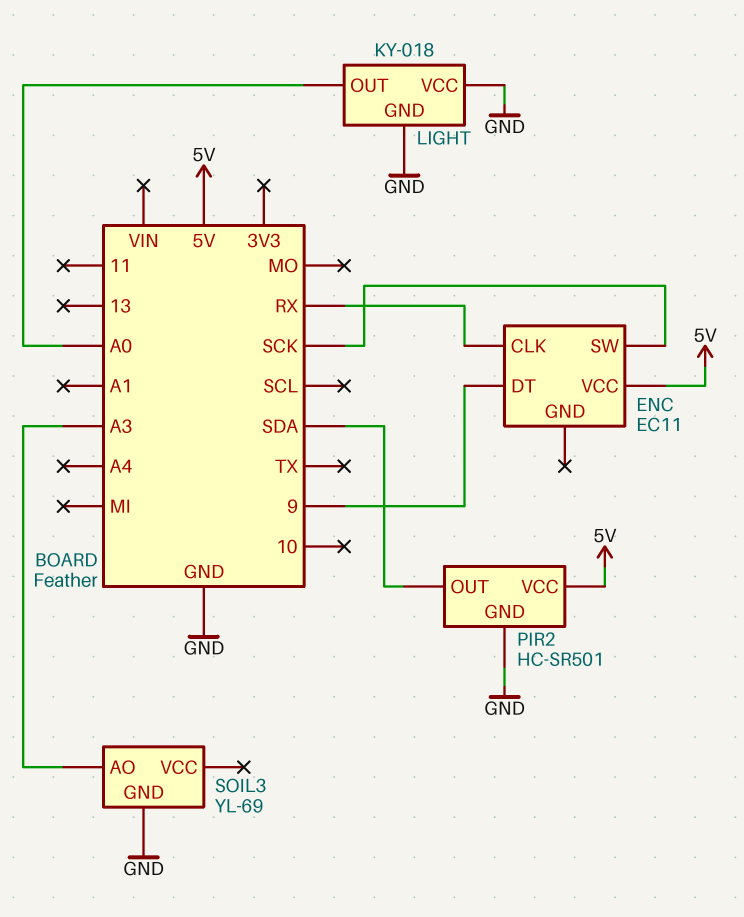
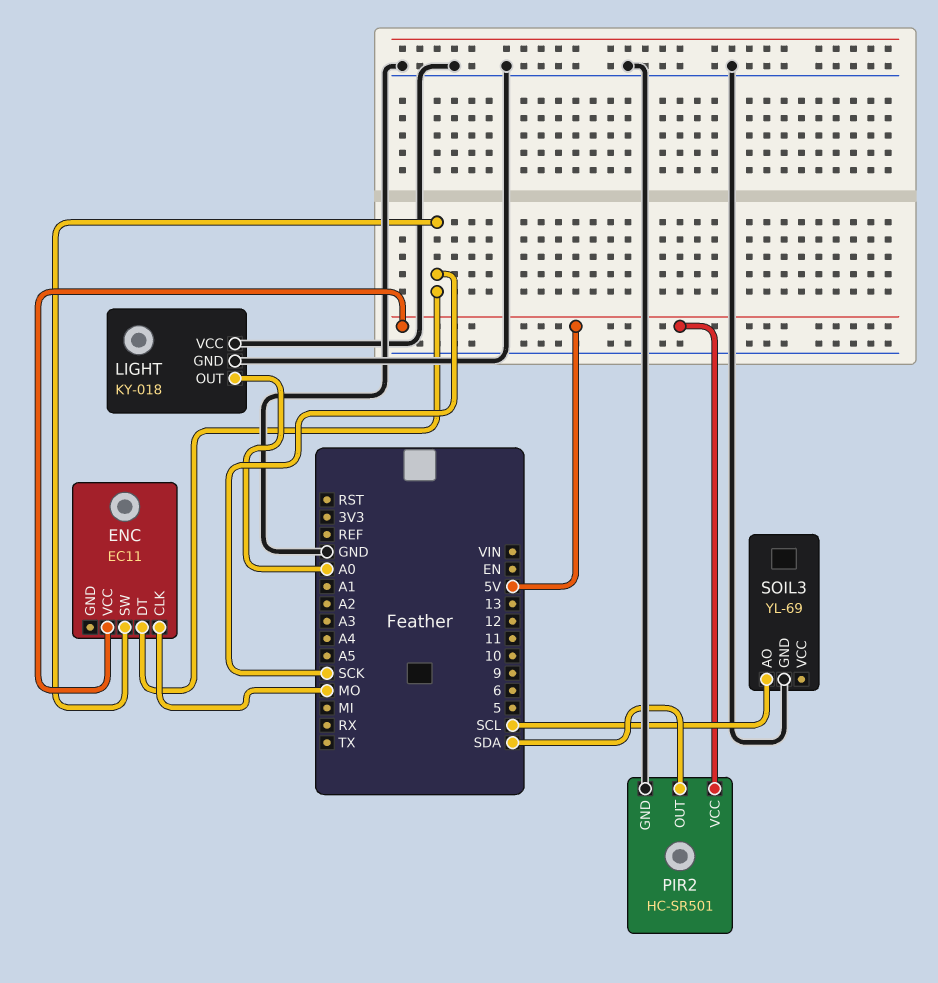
ENC pin CLK: RX -> MO
ENC pin DT: 9 -> SCK
SOIL3 pin AO: A3 -> SCL

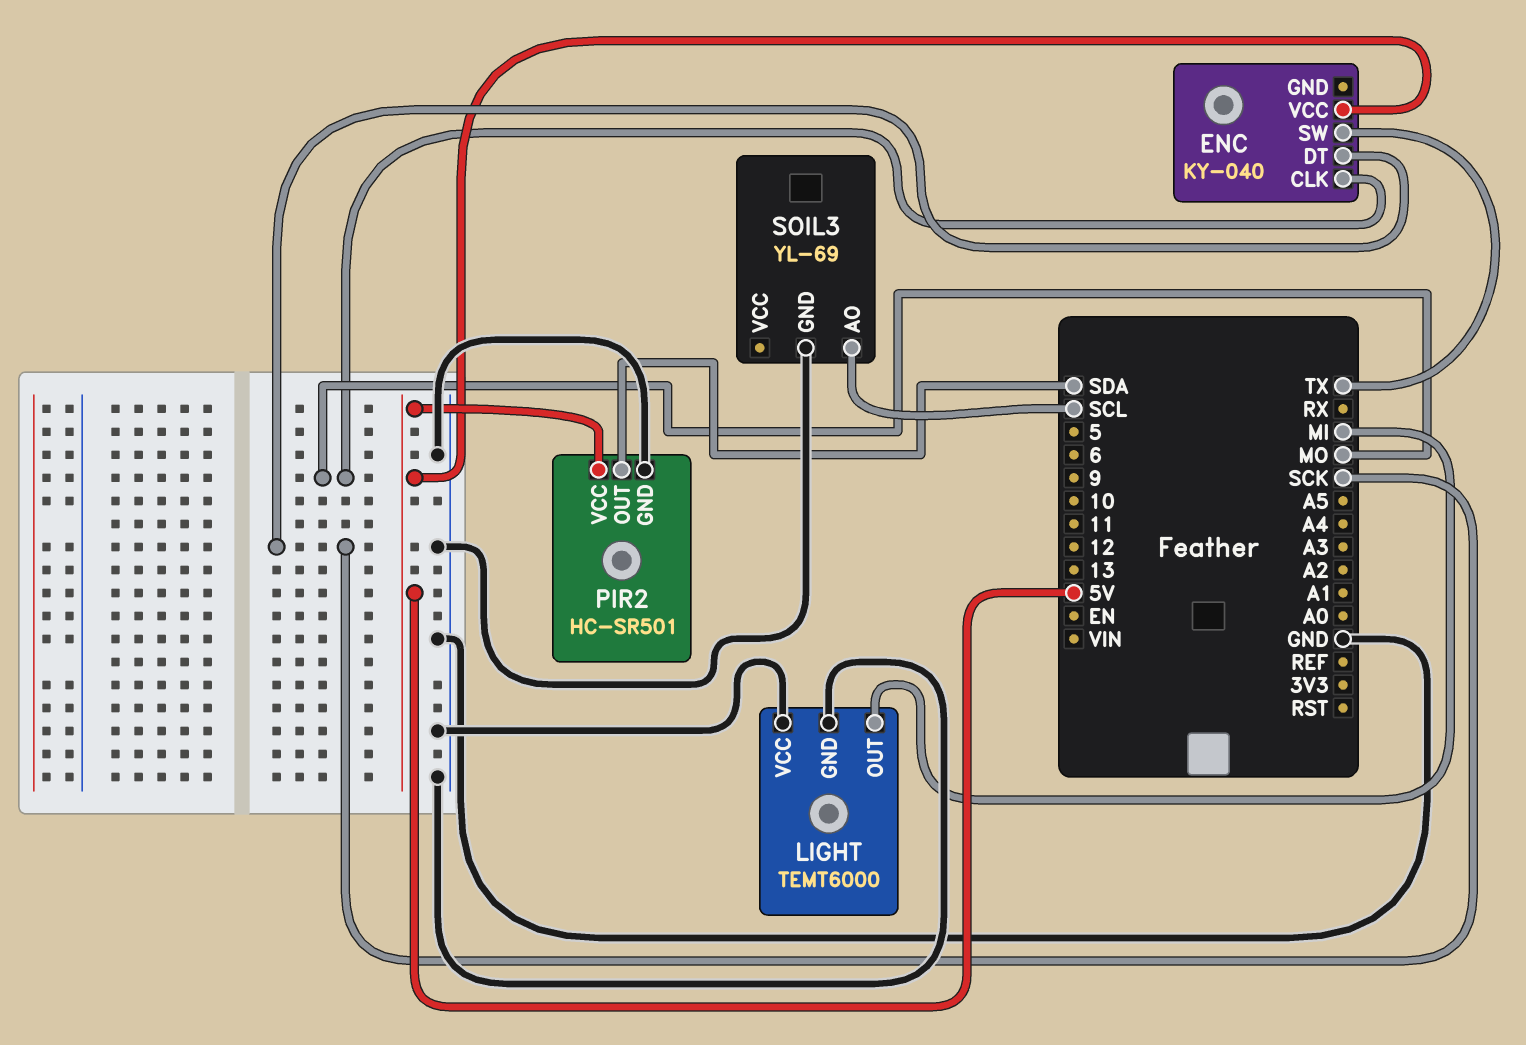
ENC: EC11 -> KY-040
ENC pin SW: SCK -> TX
LIGHT: KY-018 -> TEMT6000
LIGHT pin OUT: A0 -> MI

